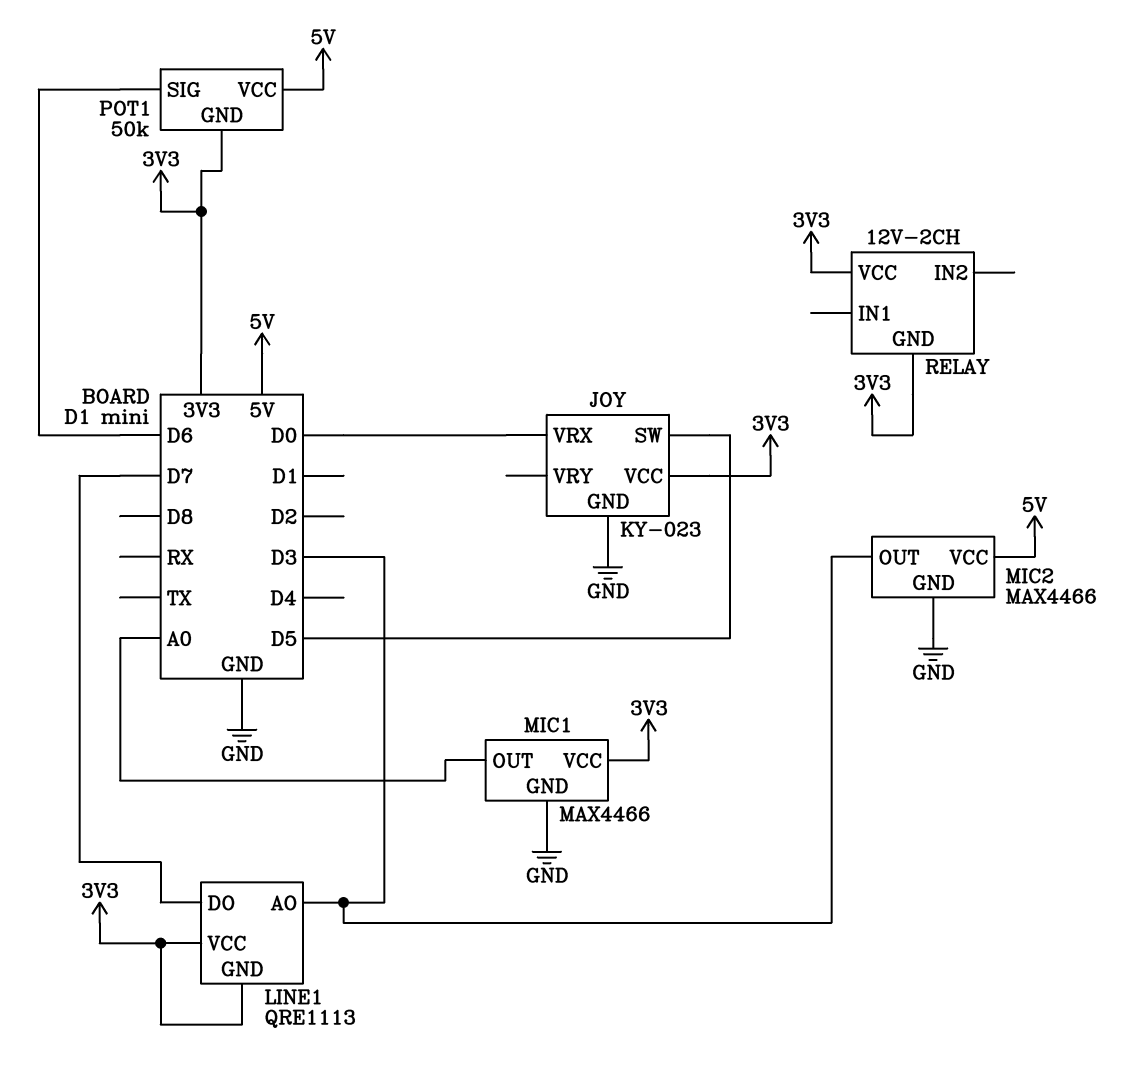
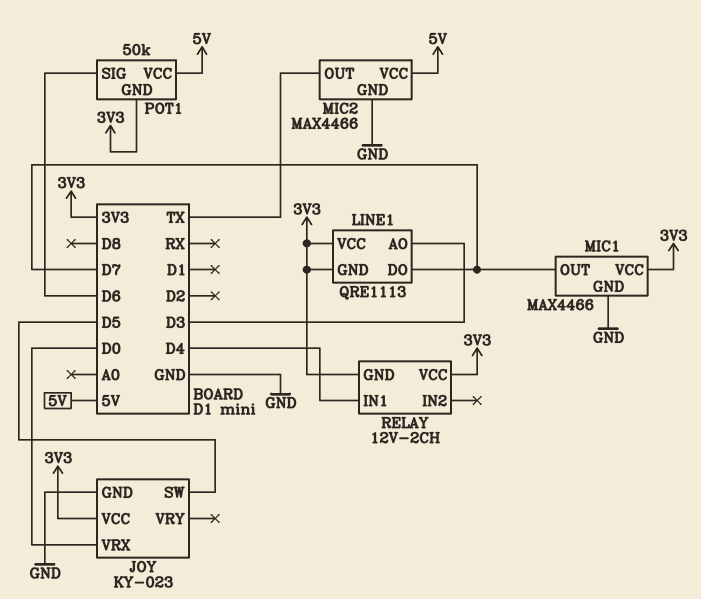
MIC1 pin OUT: A0 -> D7
MIC2 pin OUT: D3 -> TX
RELAY pin IN1: none -> D4

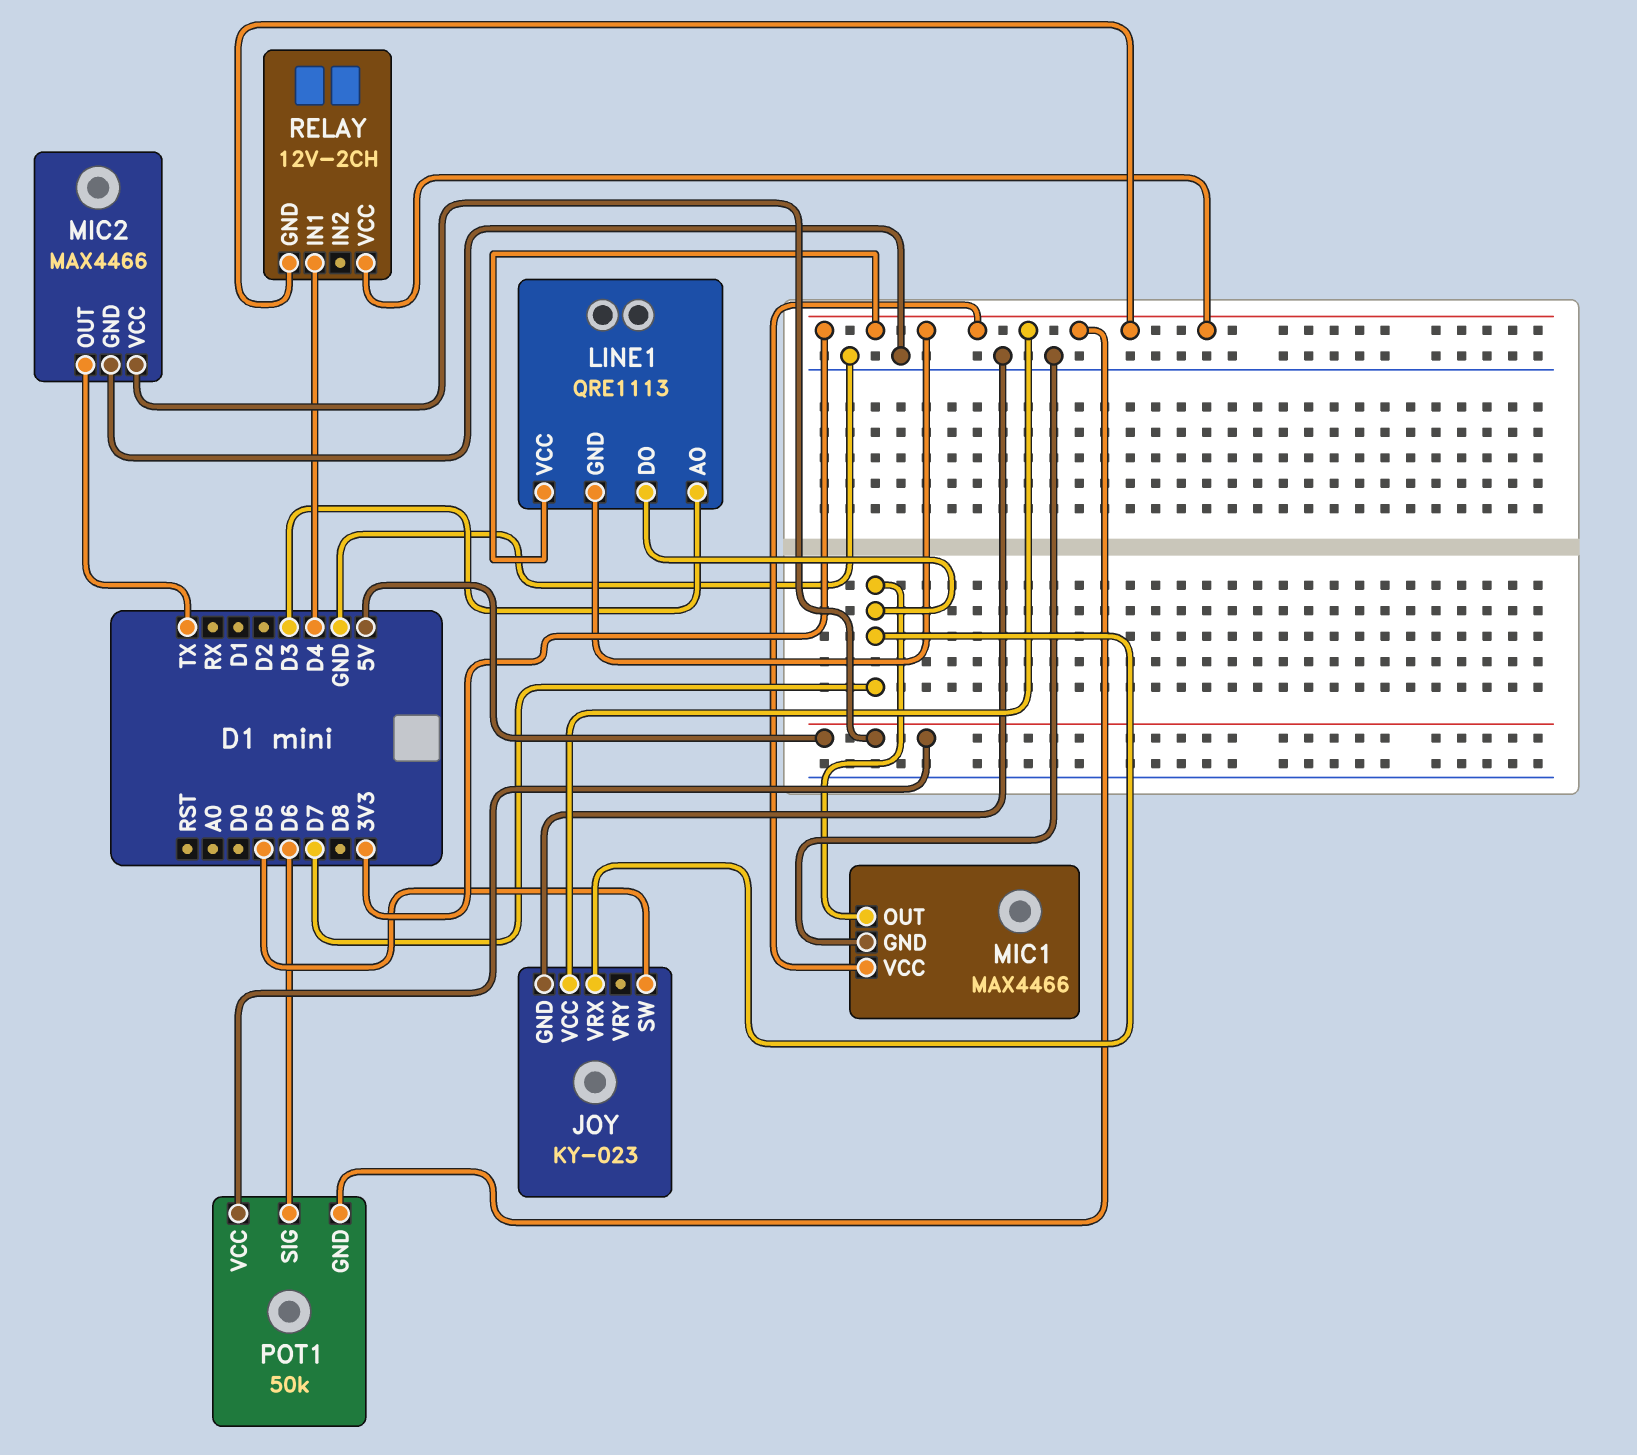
JOY pin VRX: D0 -> D7

